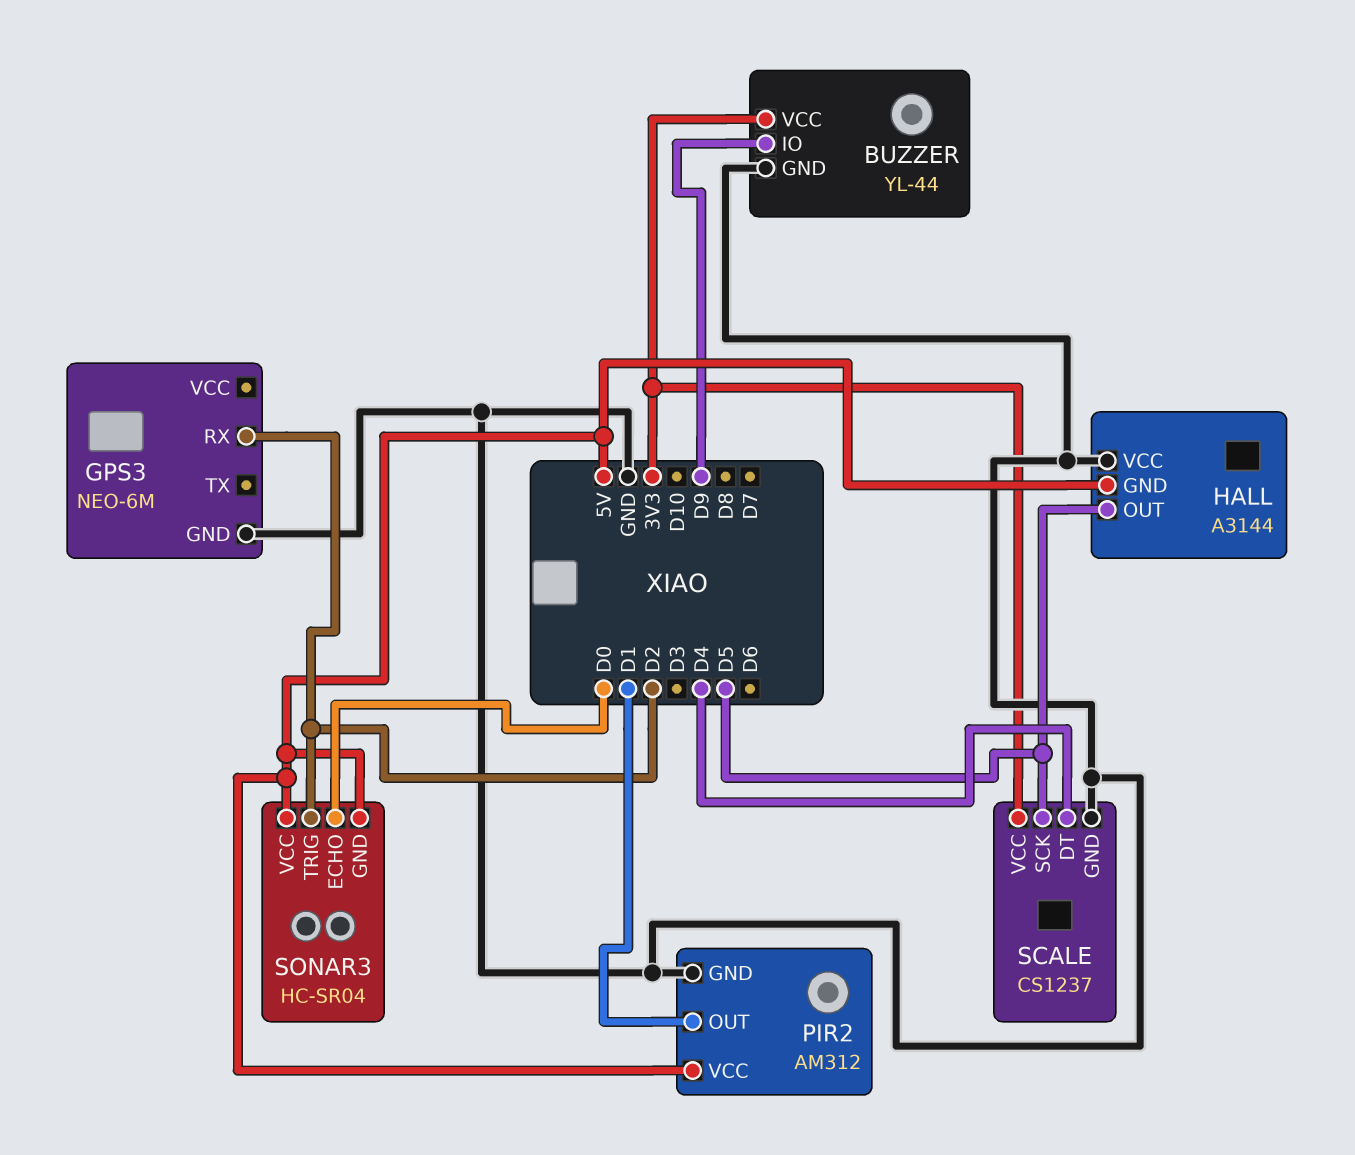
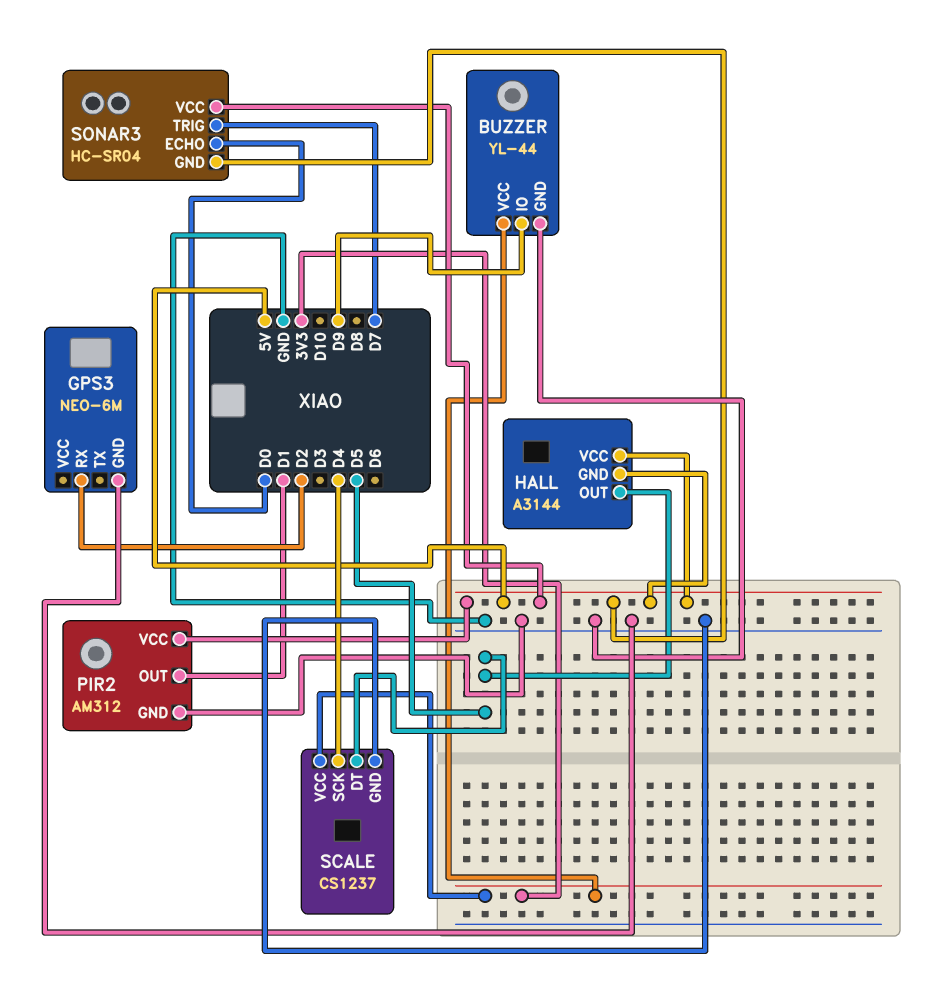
HALL pin VCC: GND -> 5V
SCALE pin DT: D4 -> D5
SCALE pin SCK: D5 -> D4
SONAR3 pin TRIG: D2 -> D7

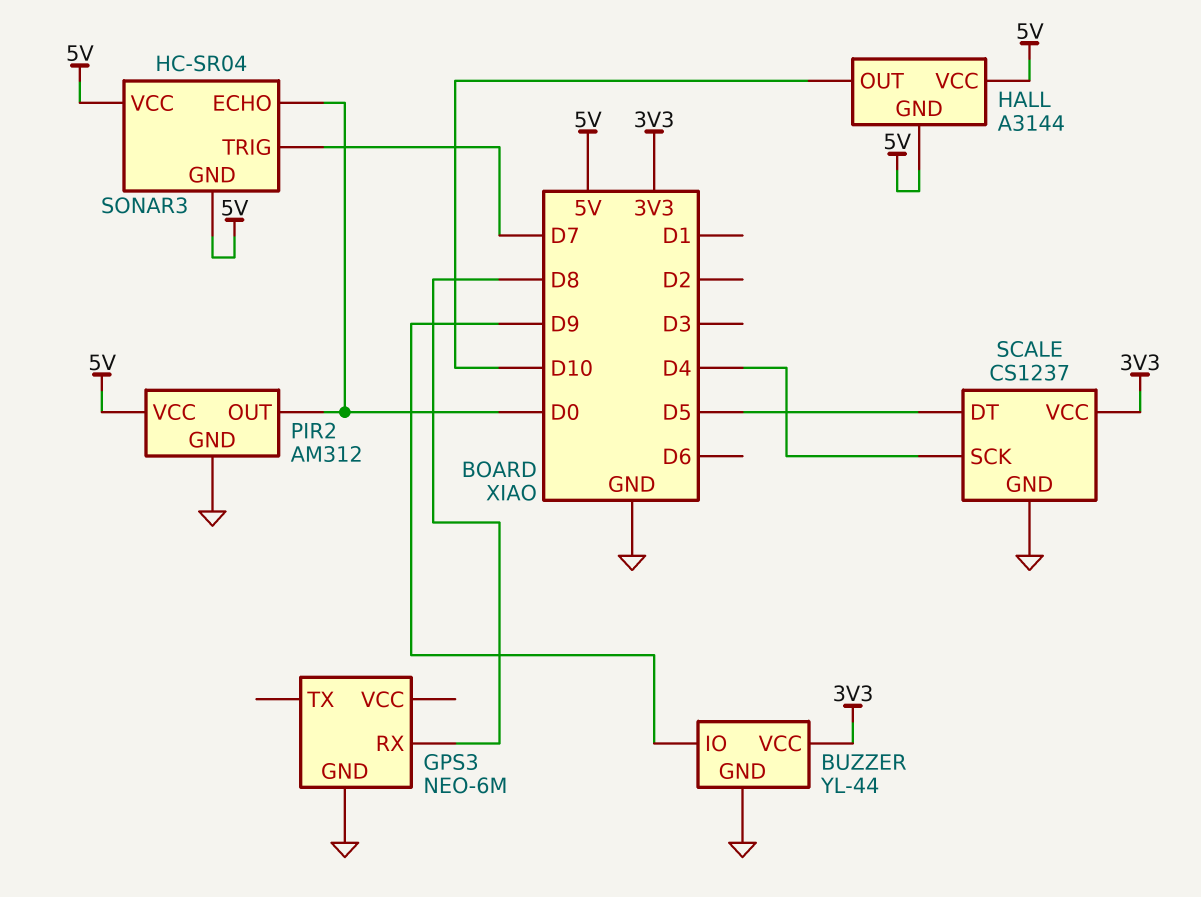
GPS3 pin RX: D2 -> D8
HALL pin OUT: D5 -> D10
PIR2 pin OUT: D1 -> D0

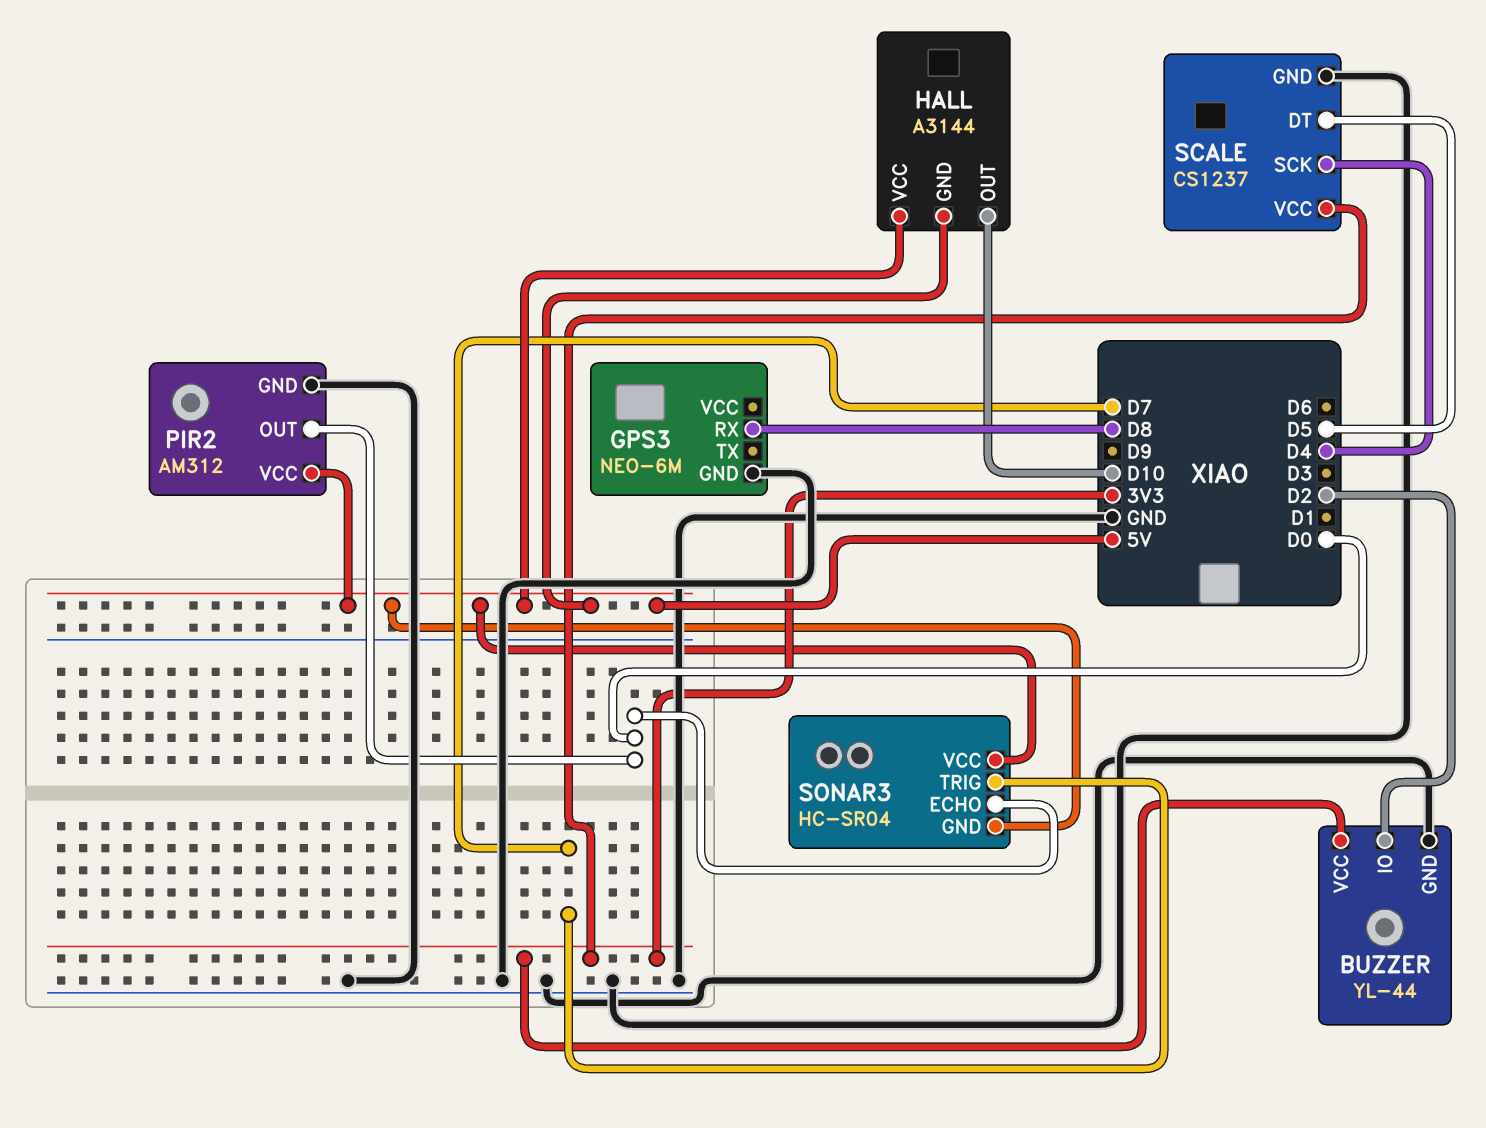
BUZZER pin IO: D9 -> D2

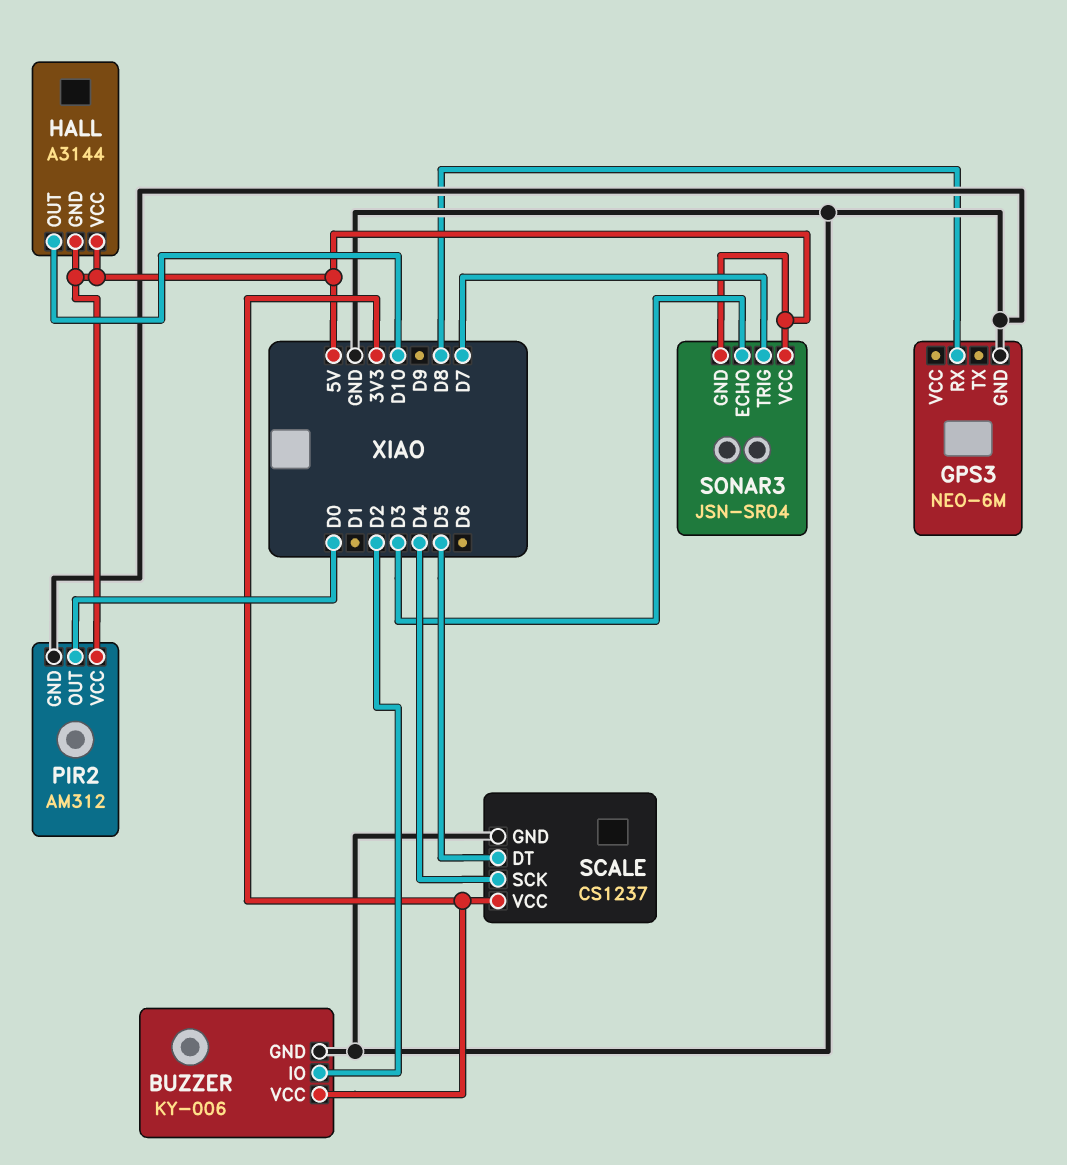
BUZZER: YL-44 -> KY-006
SONAR3: HC-SR04 -> JSN-SR04
SONAR3 pin ECHO: D0 -> D3

